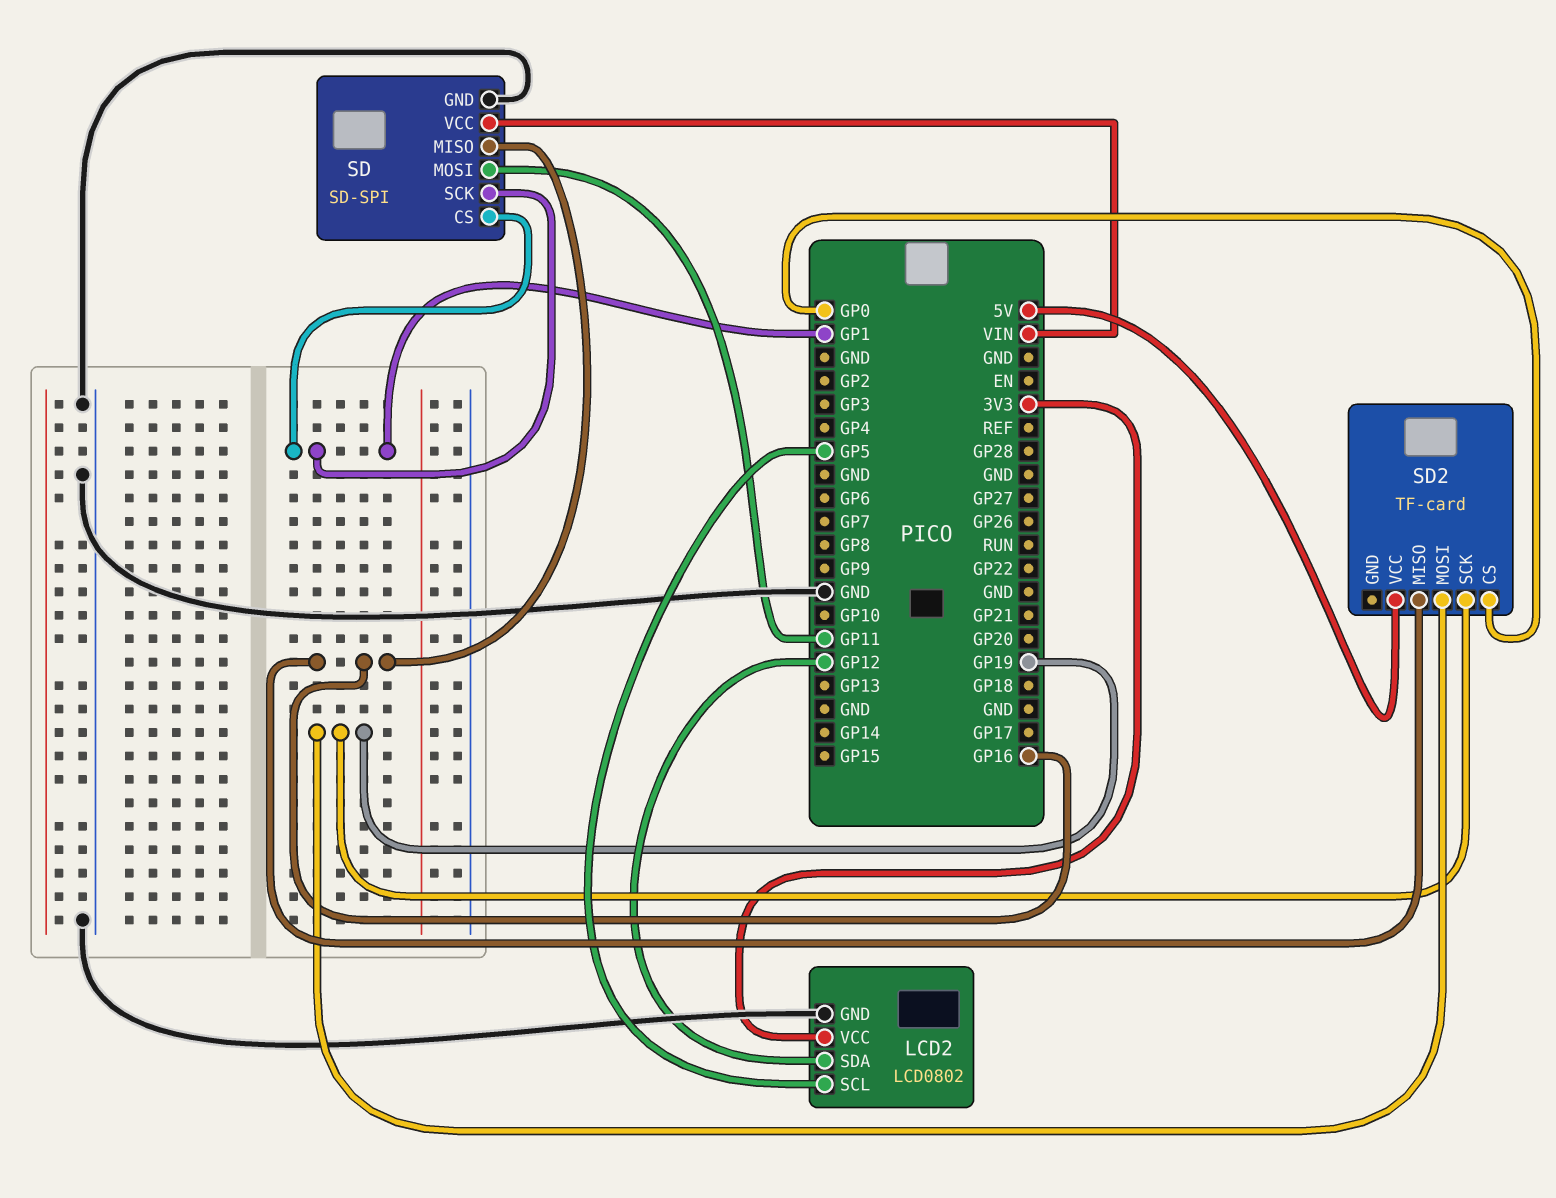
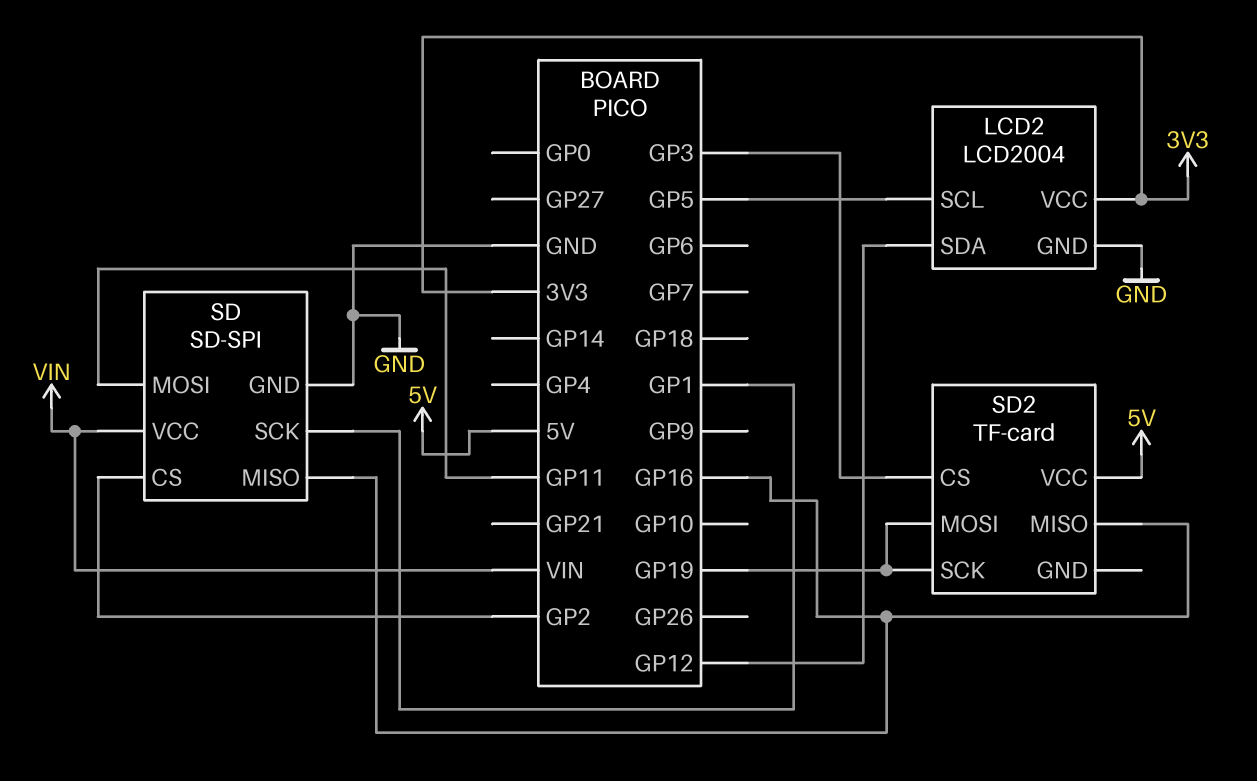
LCD2: LCD0802 -> LCD2004
SD pin CS: GP1 -> GP2
SD2 pin CS: GP0 -> GP3

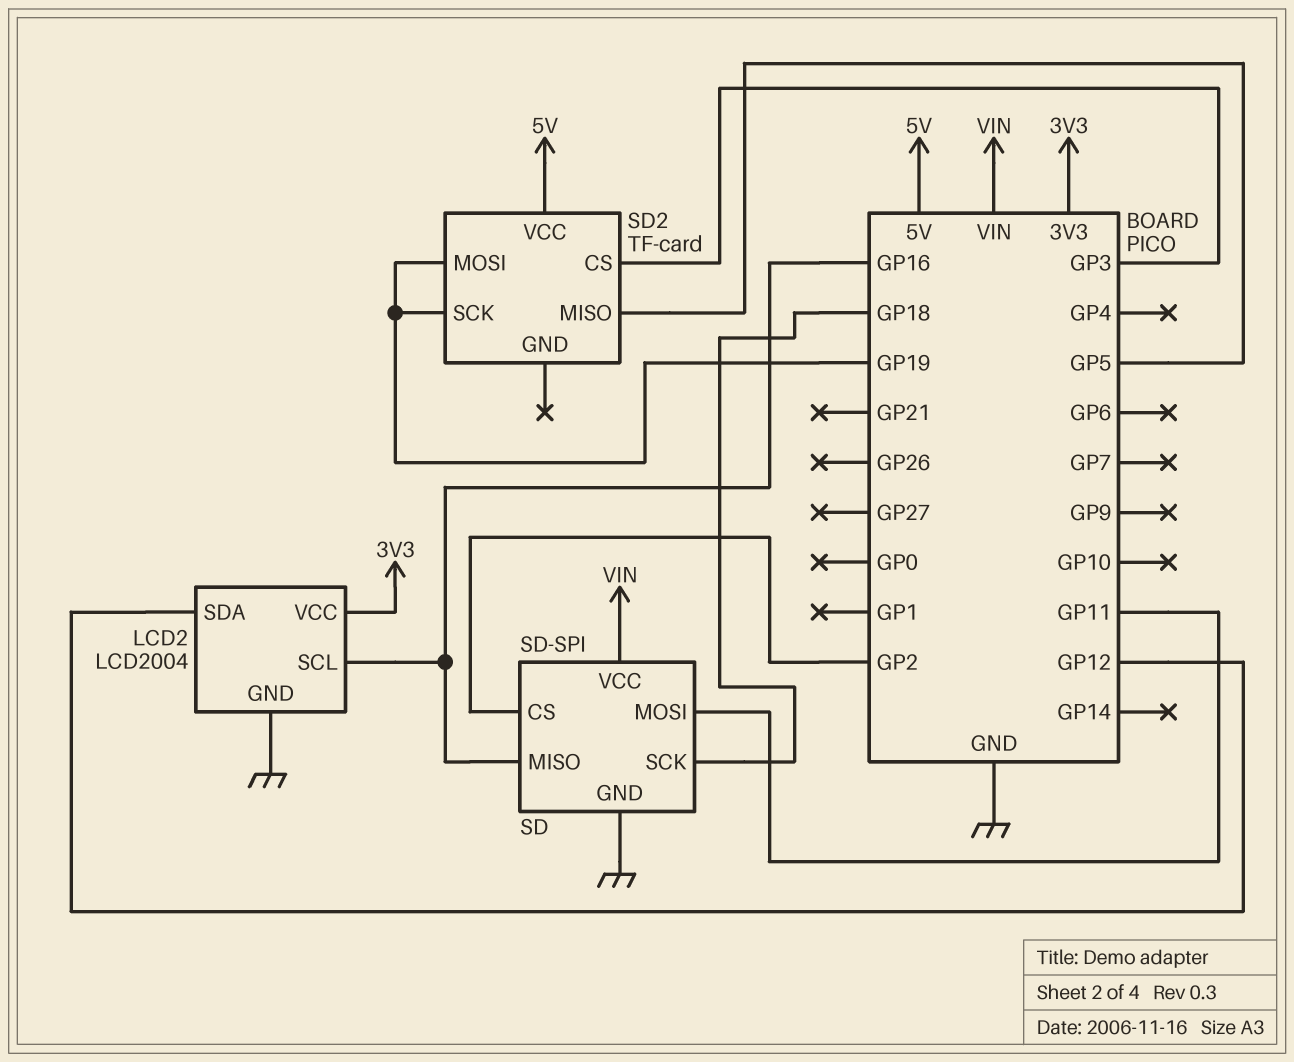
LCD2 pin SCL: GP5 -> GP16
SD pin SCK: GP1 -> GP18
SD2 pin MISO: GP16 -> GP5

